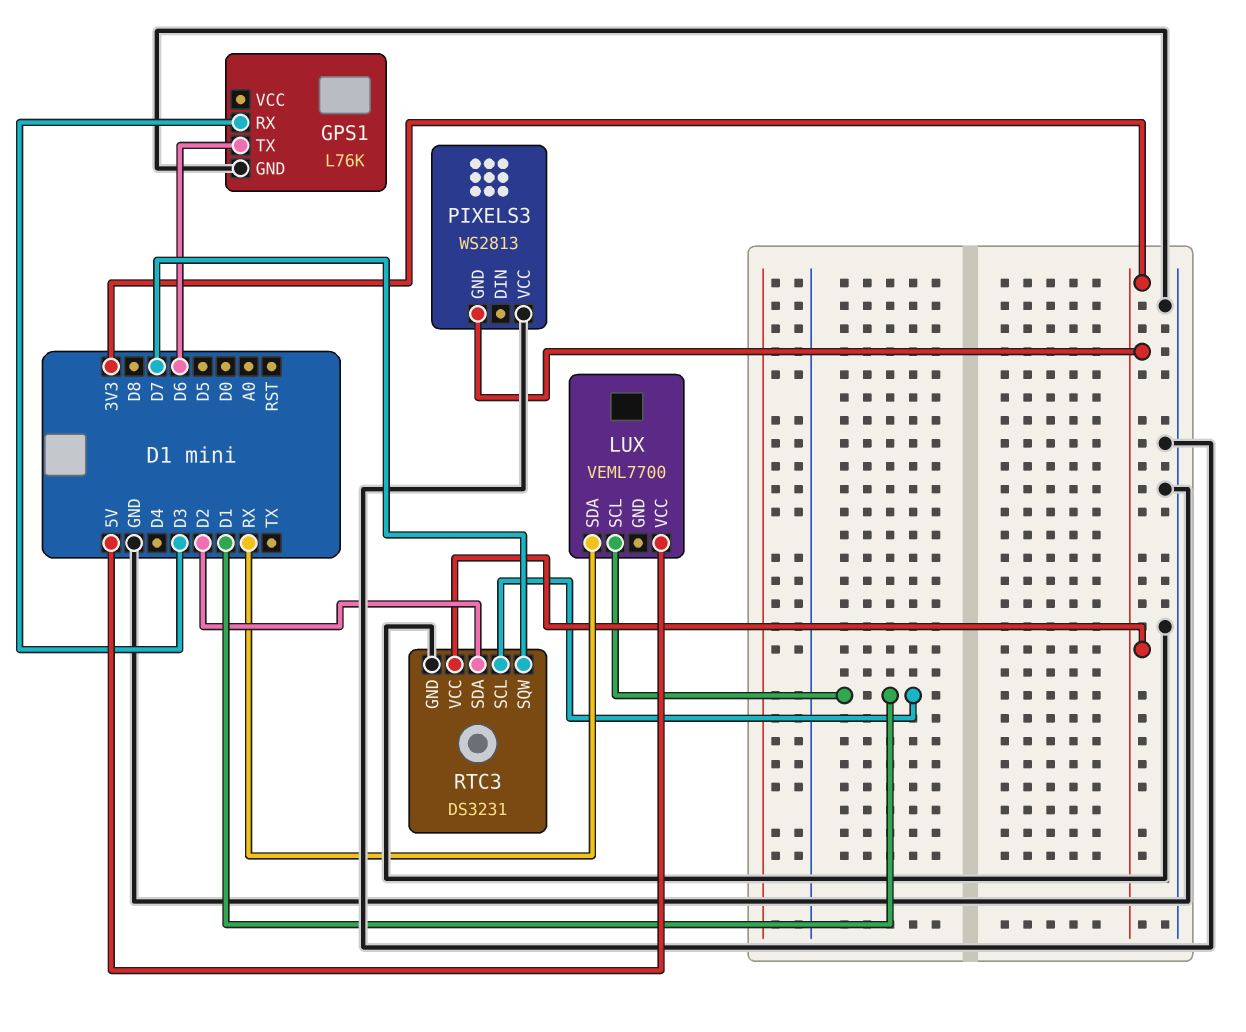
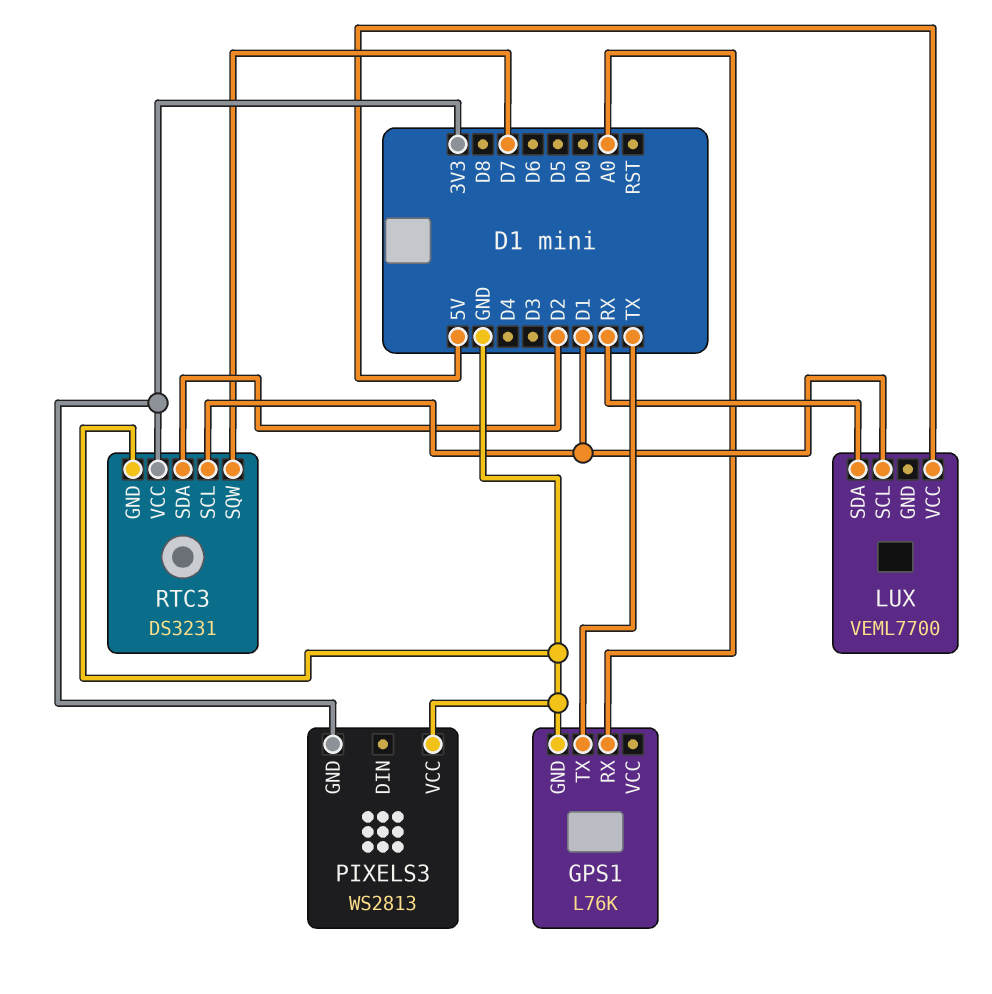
GPS1 pin RX: D3 -> A0
GPS1 pin TX: D6 -> TX

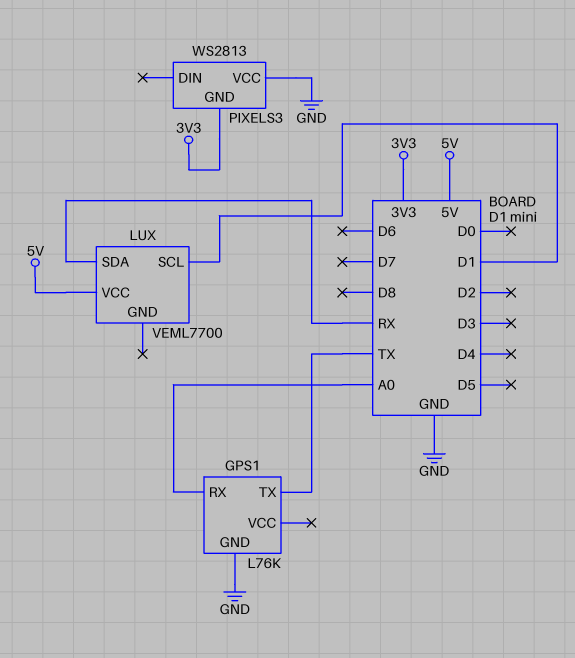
RTC3: DS3231 -> none
RTC3 pin GND: GND -> none
RTC3 pin SCL: D1 -> none
RTC3 pin SDA: D2 -> none
RTC3 pin SQW: D7 -> none
RTC3 pin VCC: 3V3 -> none

